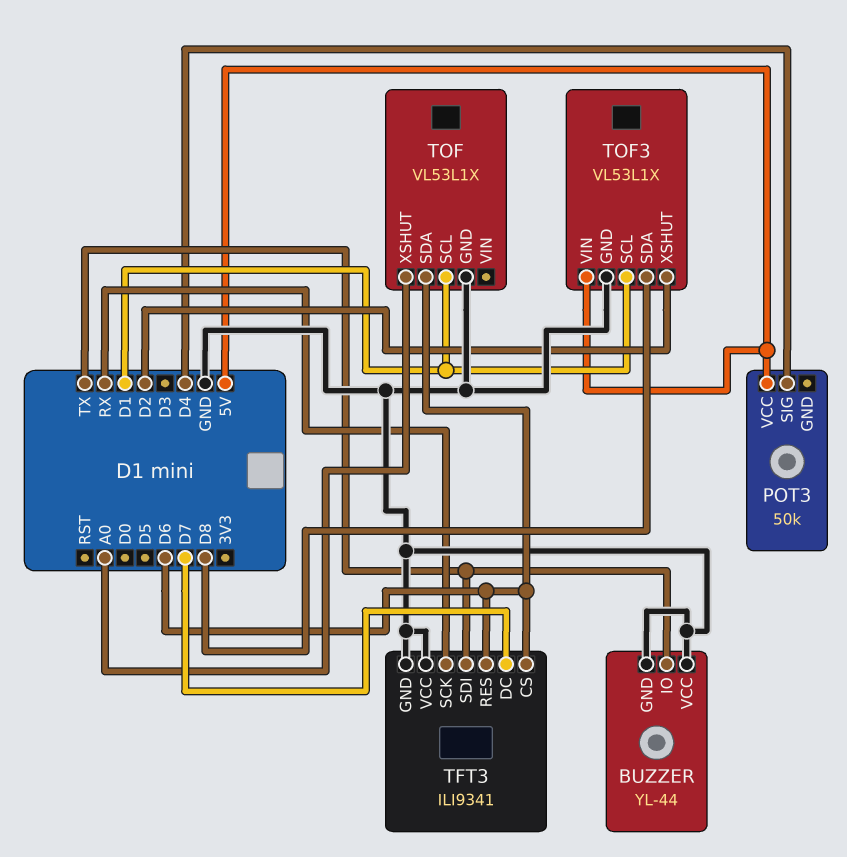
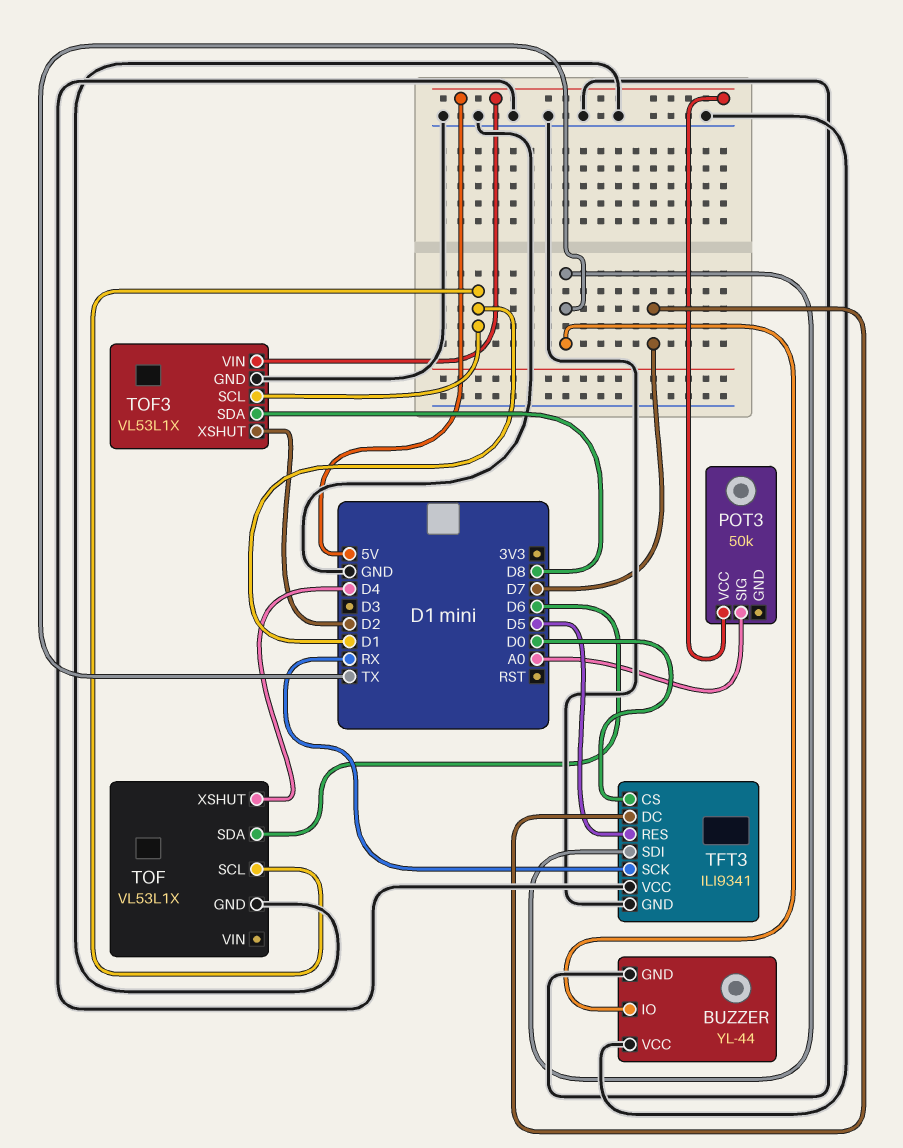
POT3 pin SIG: D4 -> A0
TFT3 pin CS: D6 -> D0
TFT3 pin RES: D6 -> D5
TOF pin XSHUT: A0 -> D4

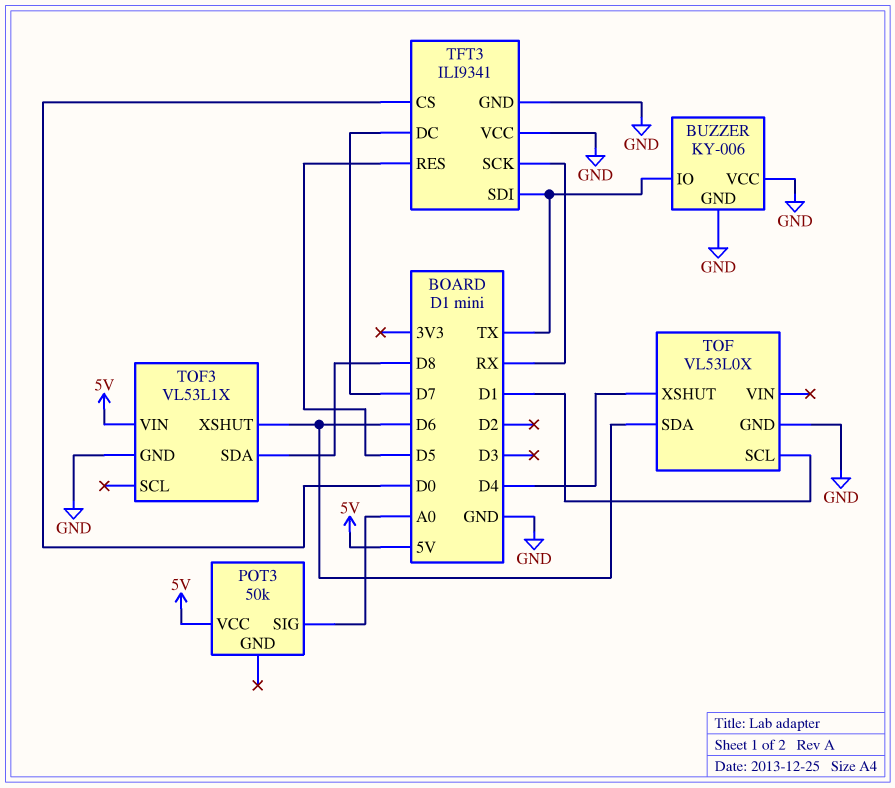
BUZZER: YL-44 -> KY-006
TOF: VL53L1X -> VL53L0X
TOF3 pin SCL: D1 -> none
TOF3 pin XSHUT: D2 -> D6

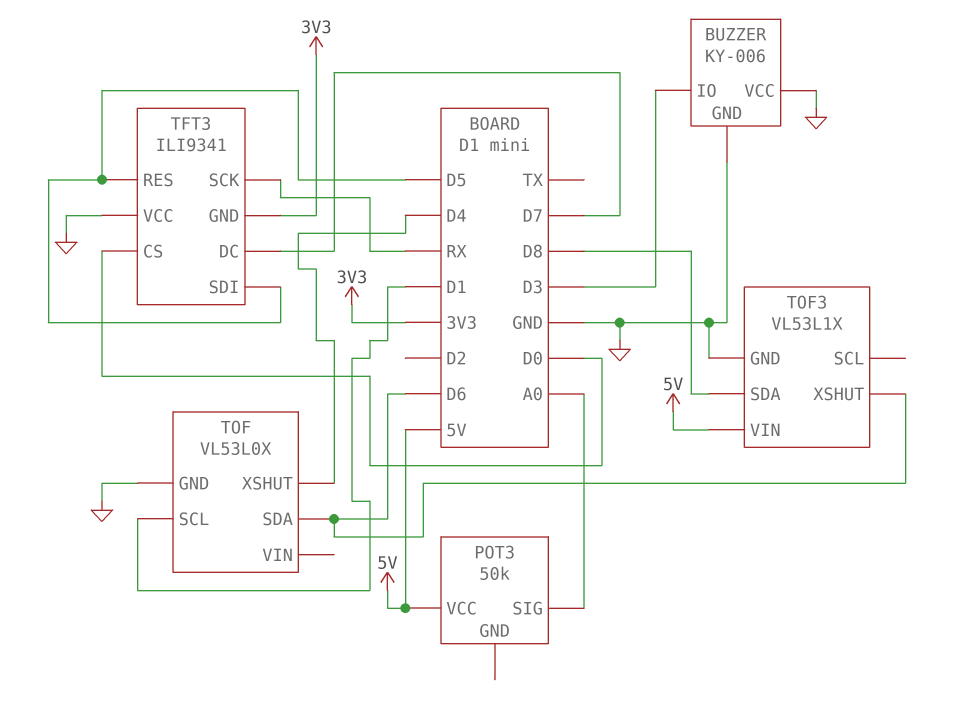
BUZZER pin IO: TX -> D3
TFT3 pin GND: GND -> 3V3
TFT3 pin SDI: TX -> D5

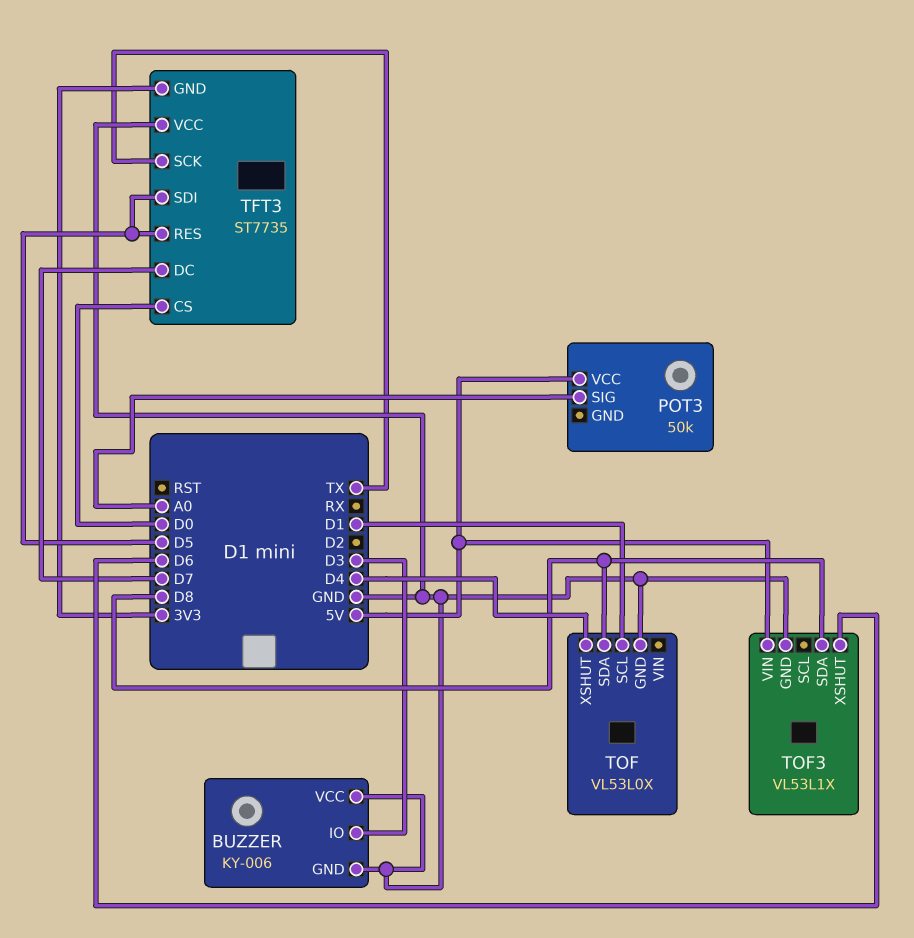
TFT3: ILI9341 -> ST7735
TFT3 pin SCK: RX -> TX
TOF pin SDA: D6 -> D8

